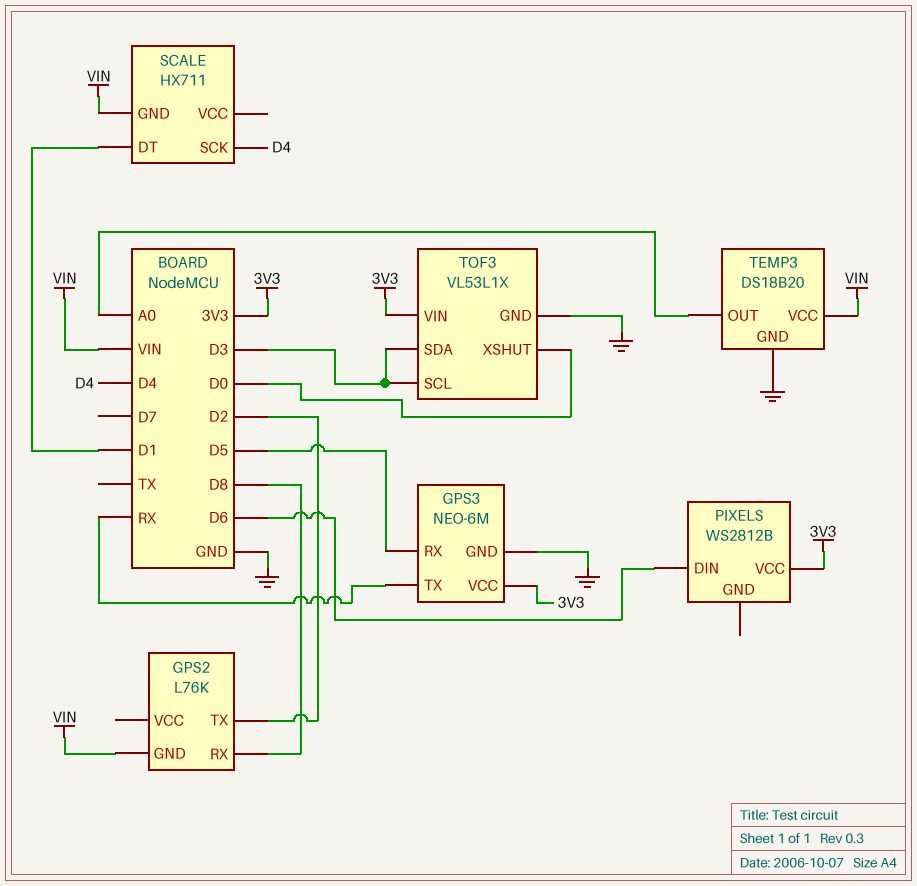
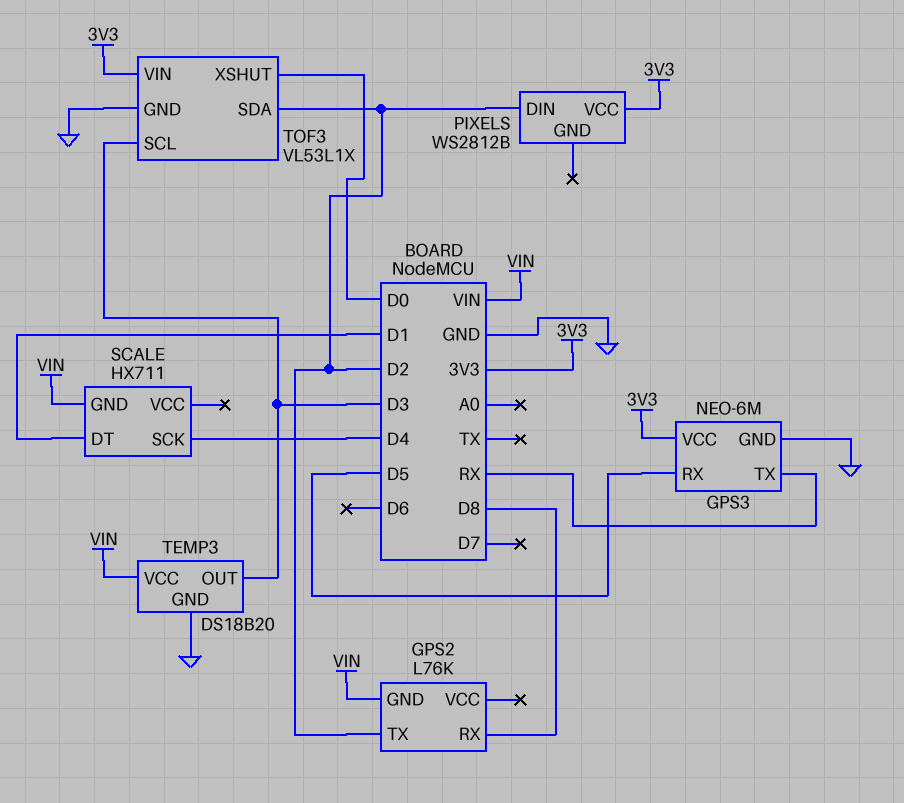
PIXELS pin DIN: D6 -> D2
TEMP3 pin OUT: A0 -> D3
TOF3 pin SDA: D3 -> D2

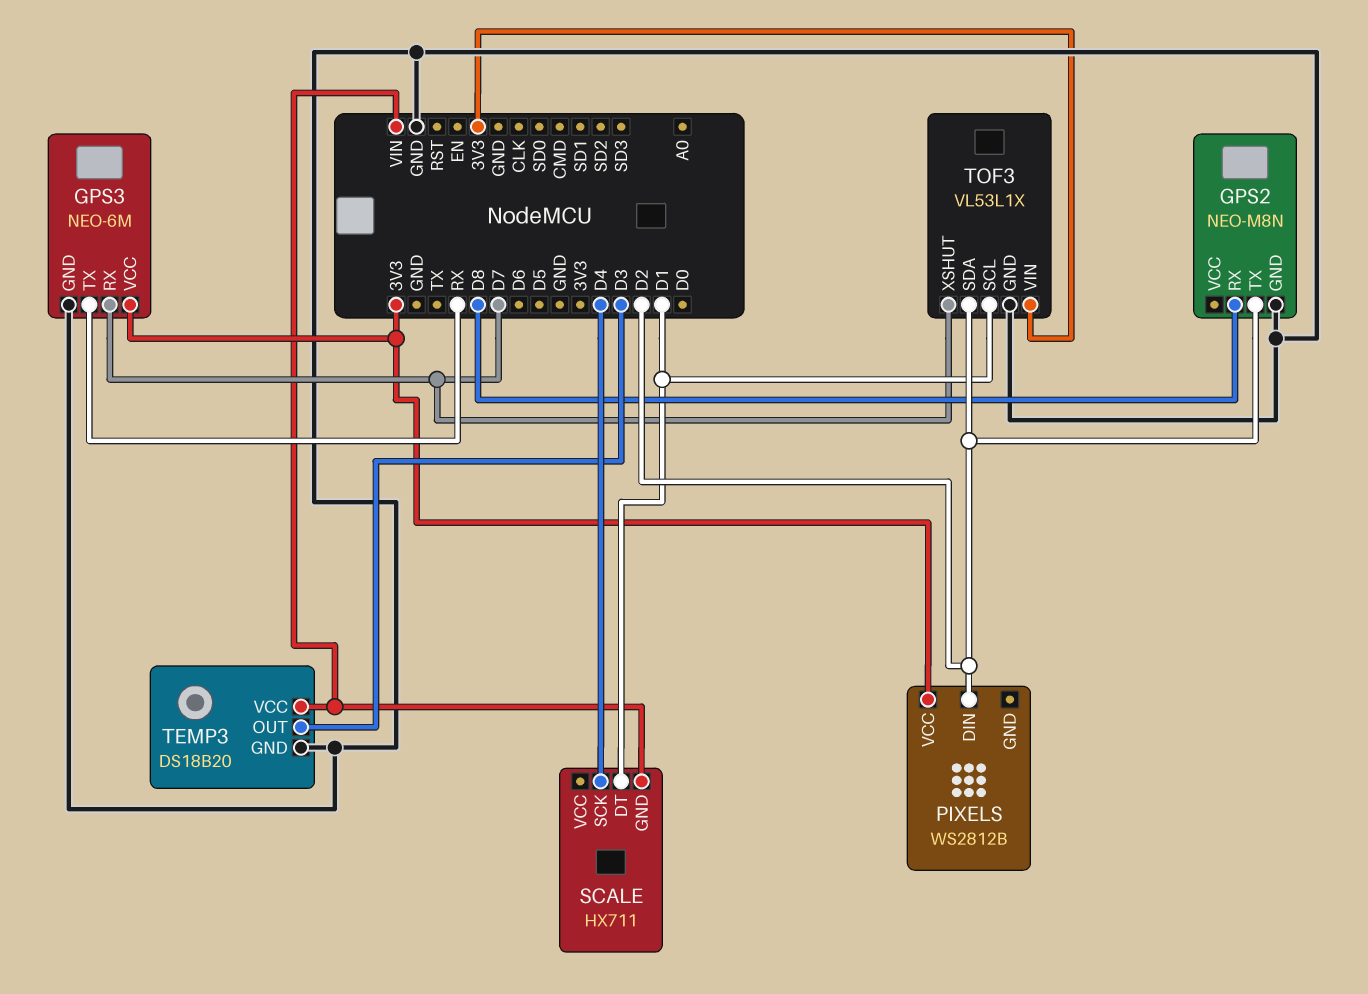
GPS2: L76K -> NEO-M8N
GPS2 pin GND: VIN -> GND
GPS3 pin RX: D5 -> D7
TOF3 pin SCL: D3 -> D1
TOF3 pin XSHUT: D0 -> D7

